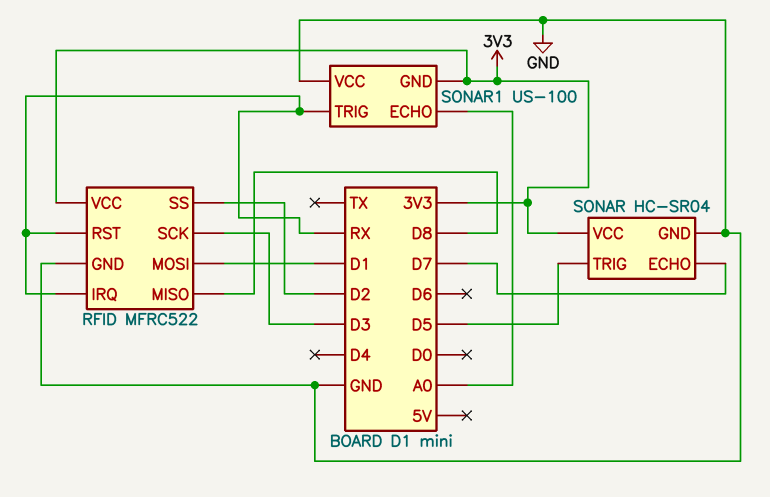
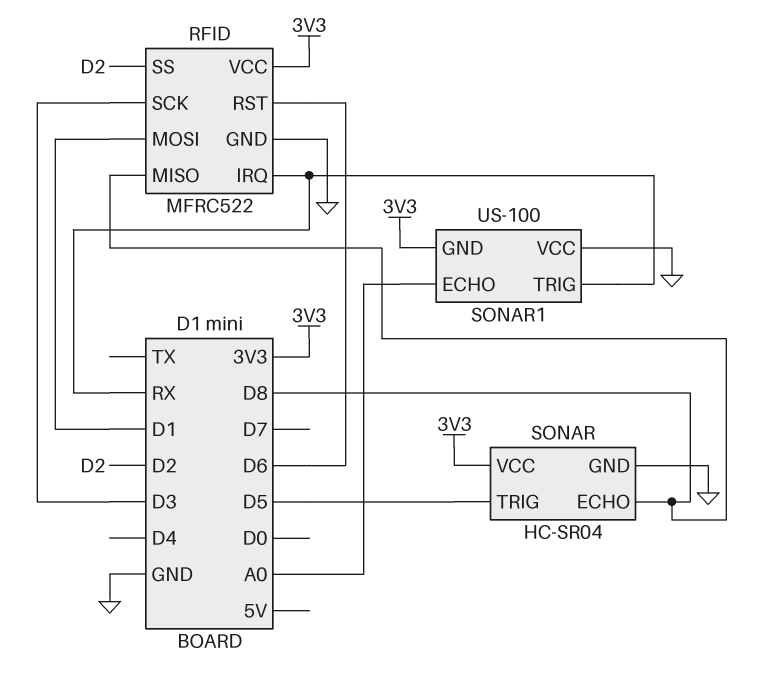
RFID pin RST: RX -> D6
SONAR pin ECHO: D7 -> D8

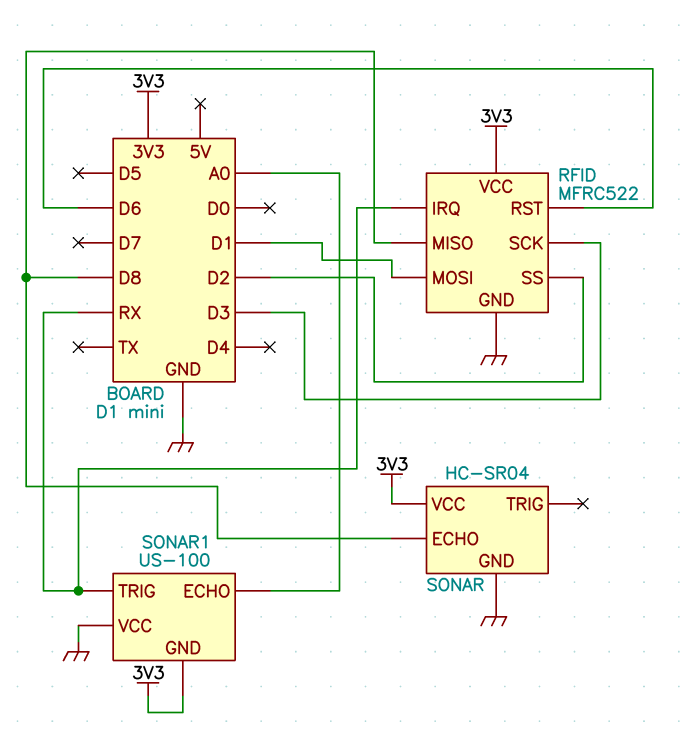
SONAR pin TRIG: D5 -> none

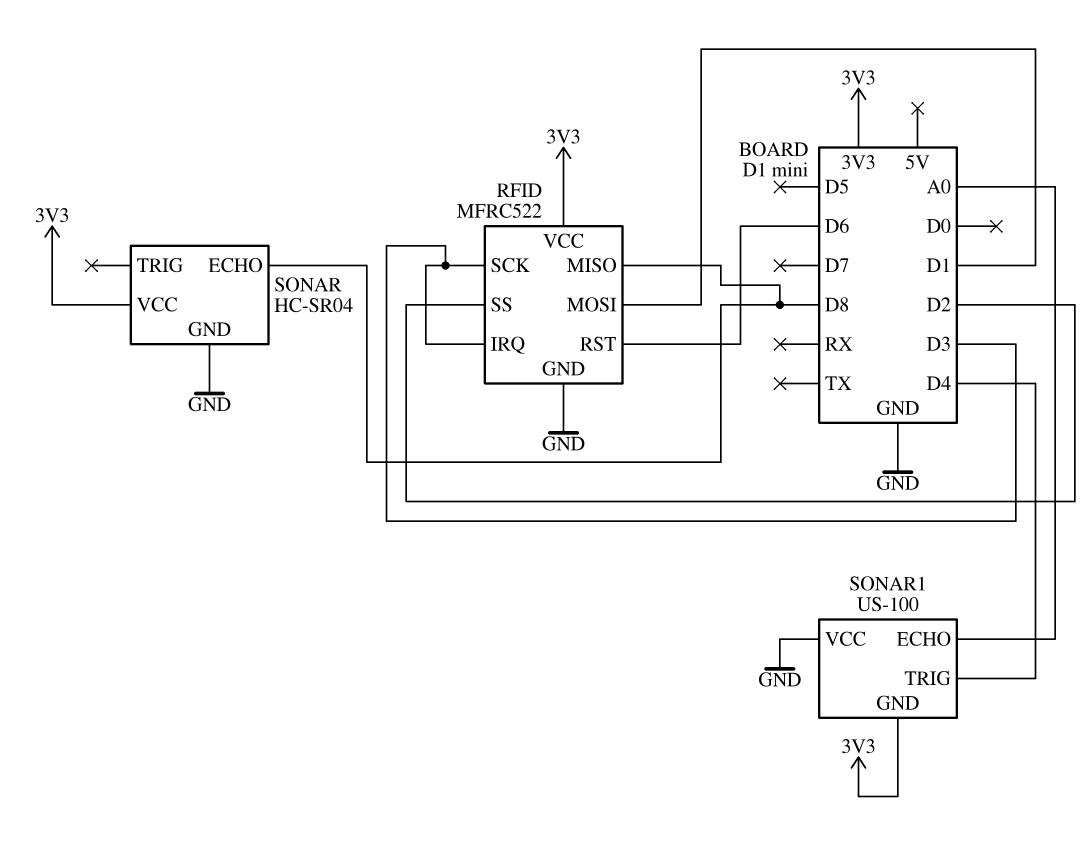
RFID pin IRQ: RX -> D3
SONAR1 pin TRIG: RX -> D4

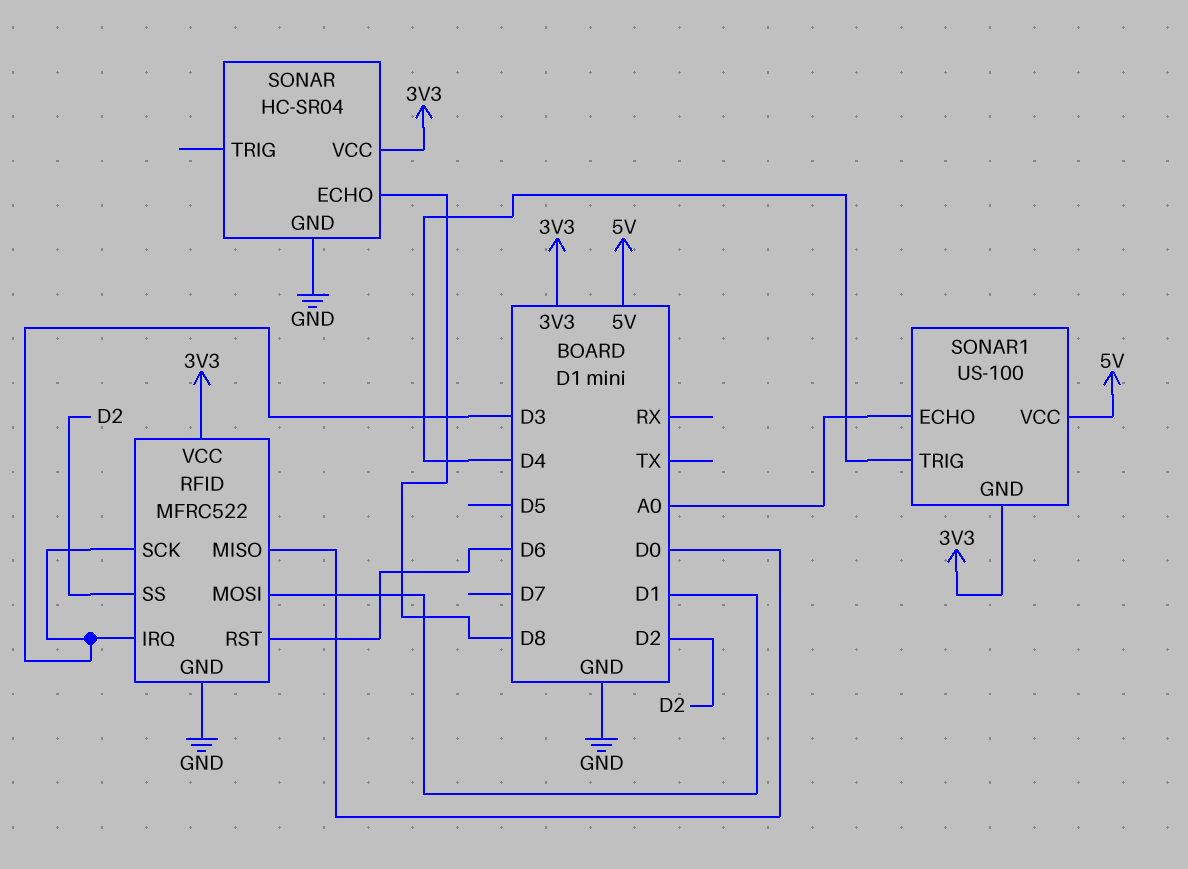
RFID pin MISO: D8 -> D0
SONAR1 pin VCC: GND -> 5V

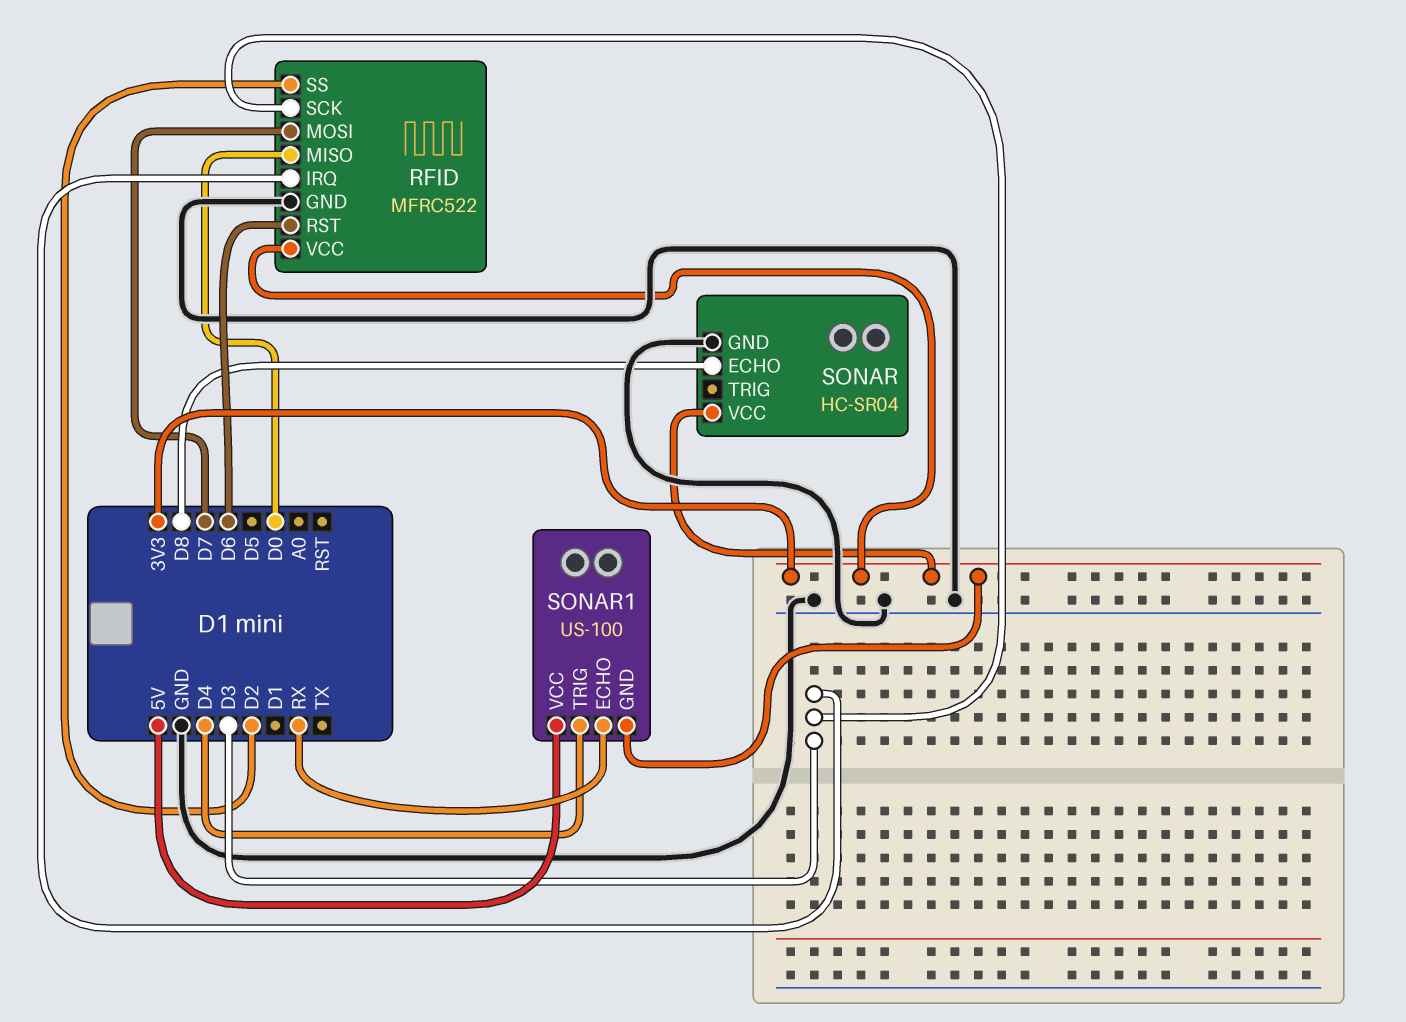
RFID pin MOSI: D1 -> D7
SONAR1 pin ECHO: A0 -> RX

